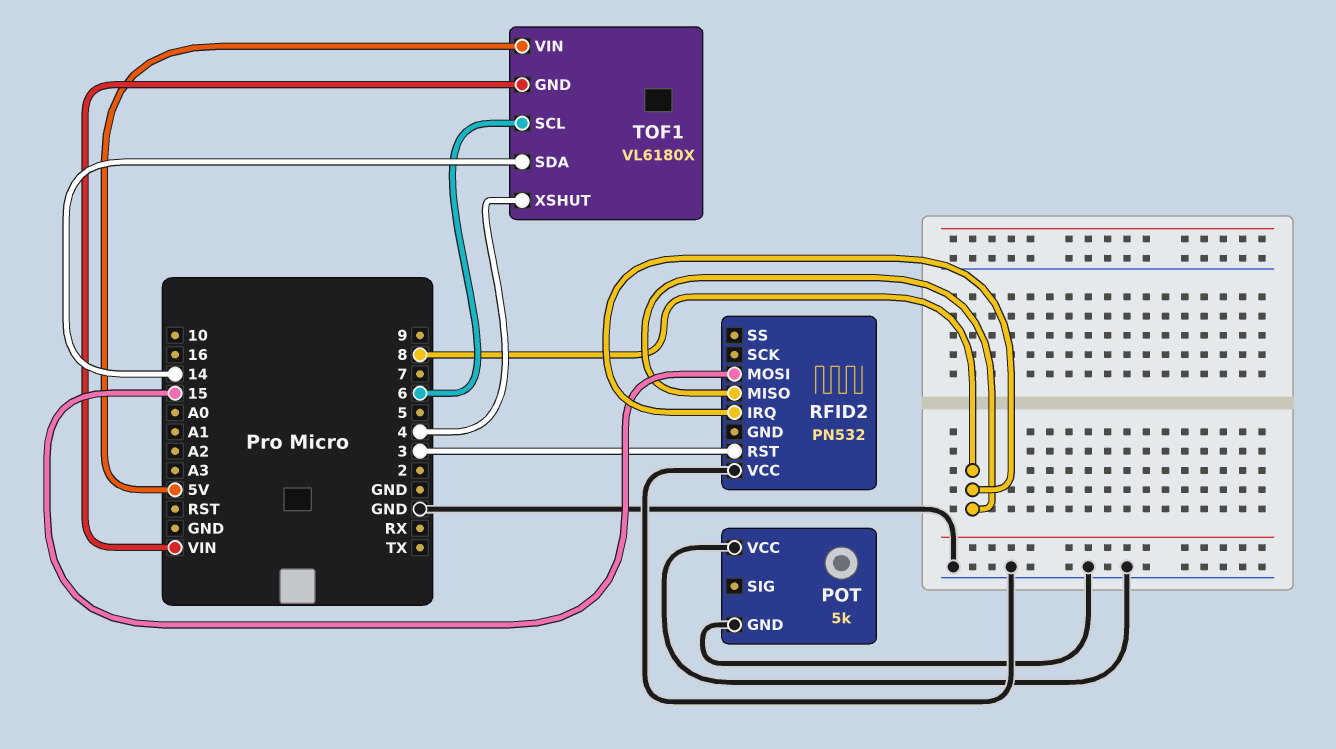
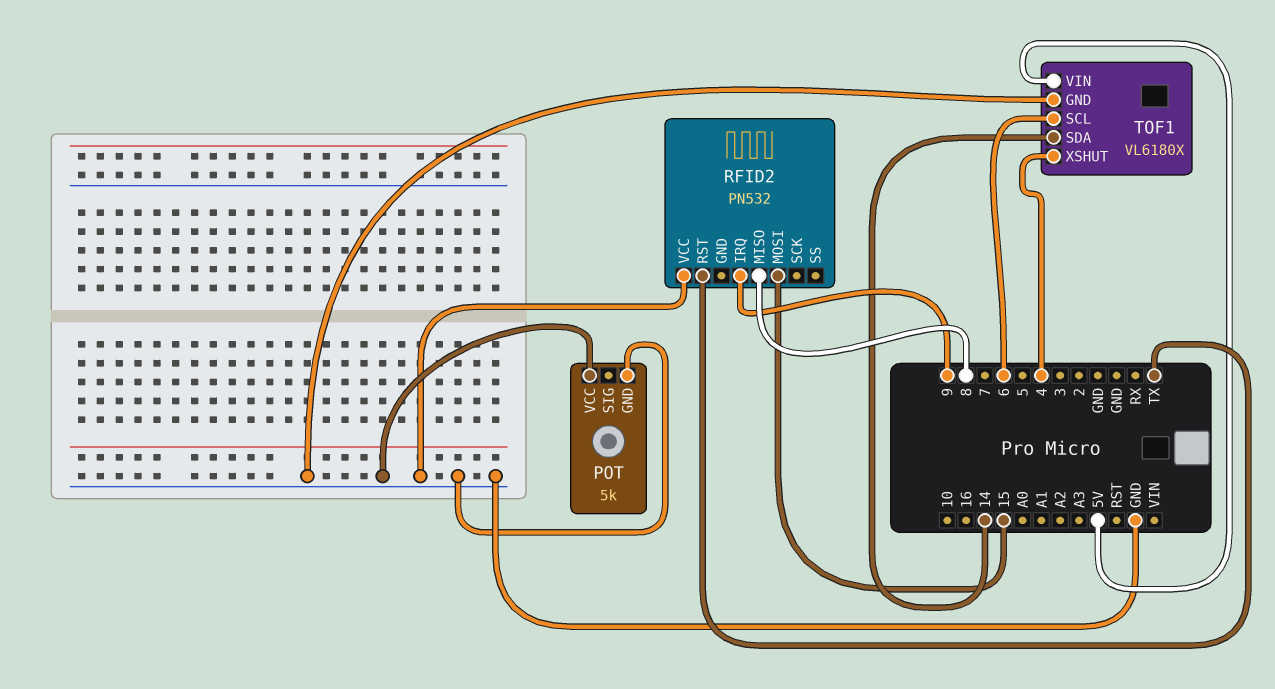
RFID2 pin IRQ: 8 -> 9
RFID2 pin RST: 3 -> TX
TOF1 pin GND: VIN -> GND

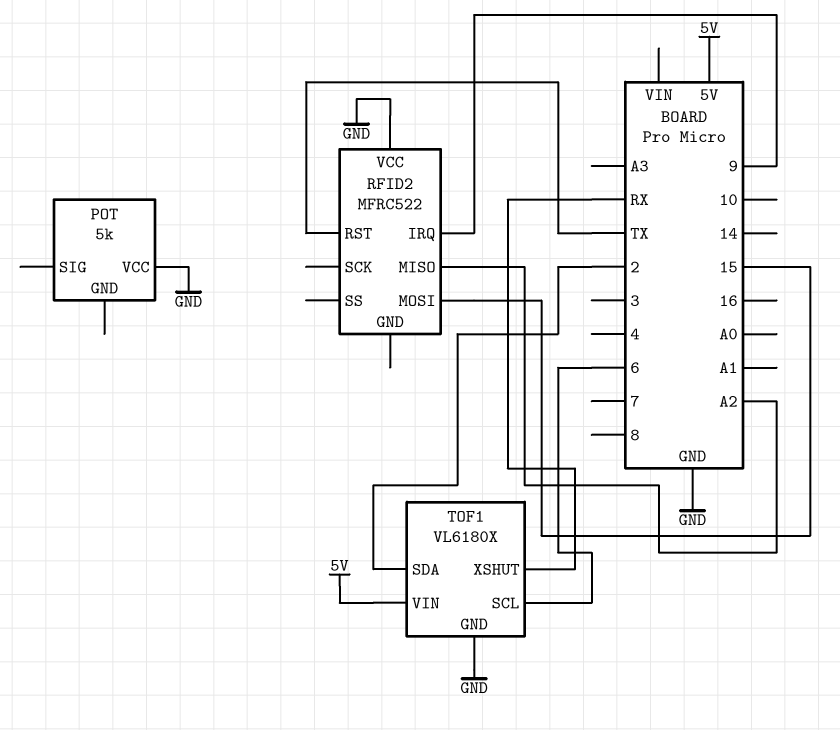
POT pin GND: GND -> none
RFID2: PN532 -> MFRC522
RFID2 pin MISO: 8 -> A2
TOF1 pin SDA: 14 -> 2
TOF1 pin XSHUT: 4 -> RX

